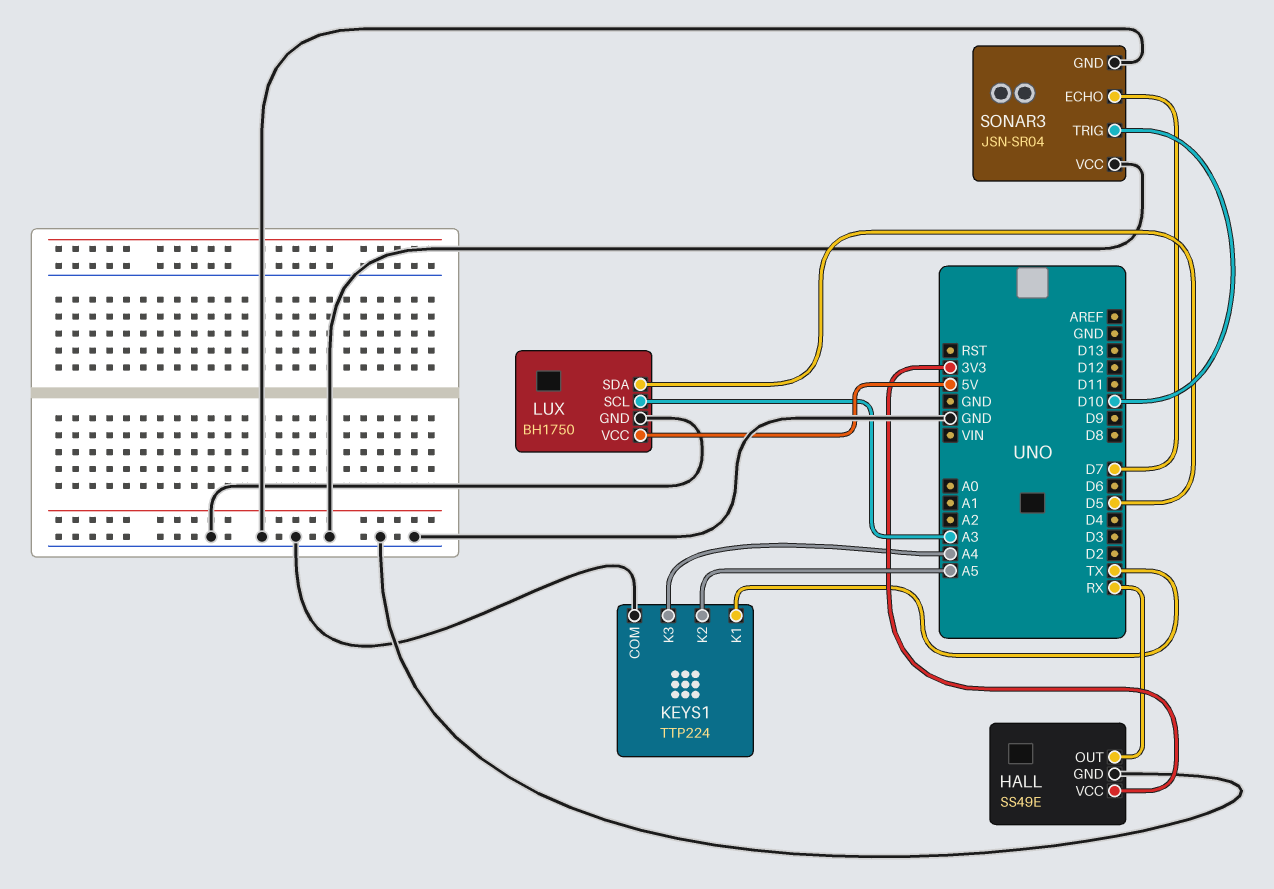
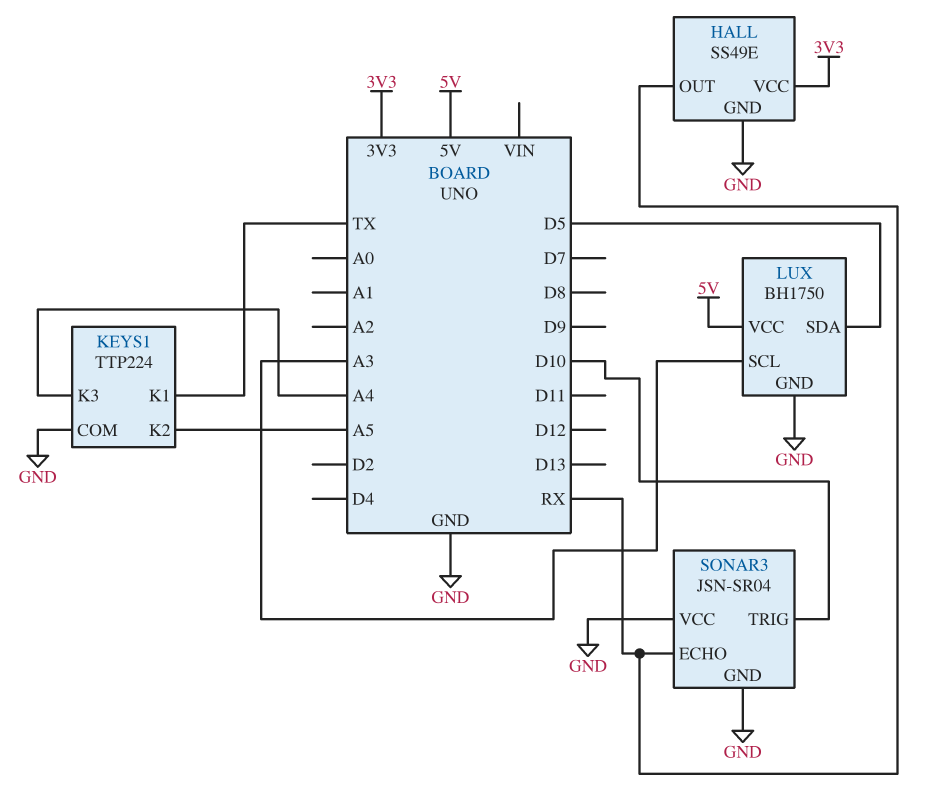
SONAR3 pin ECHO: D7 -> RX

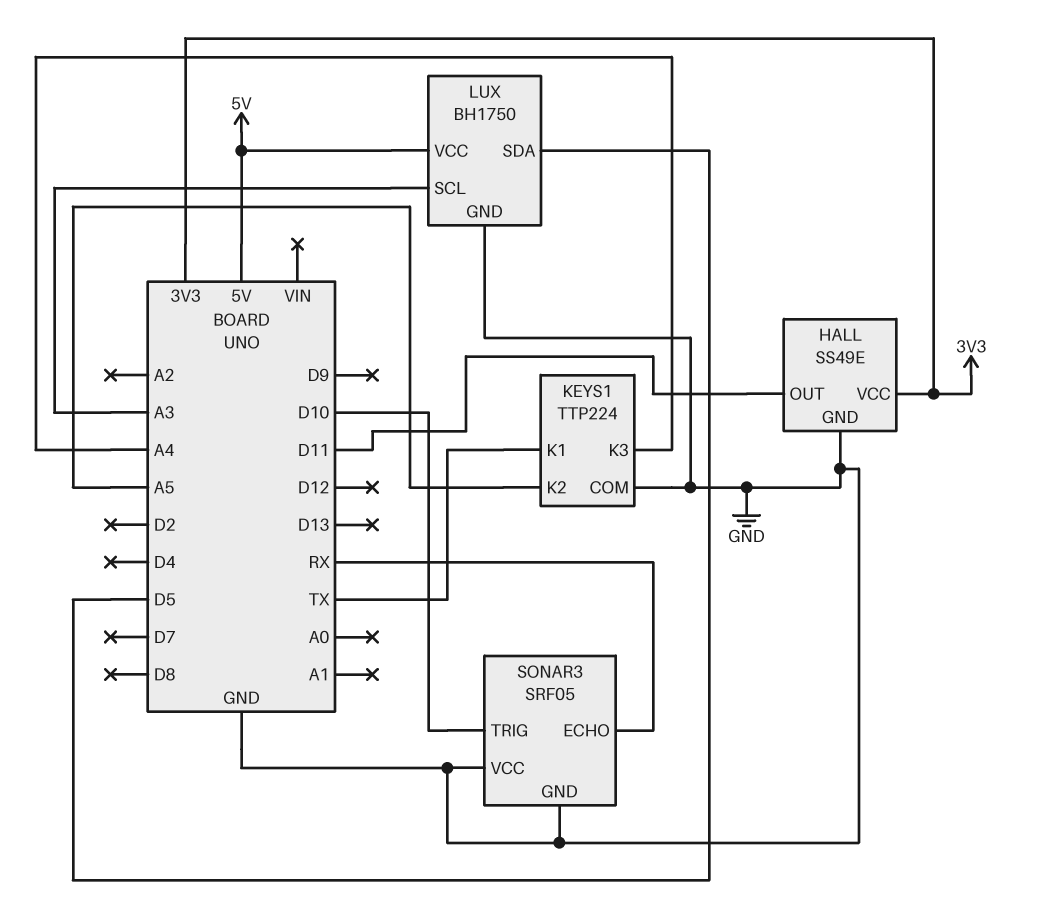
HALL pin OUT: RX -> D11
SONAR3: JSN-SR04 -> SRF05

